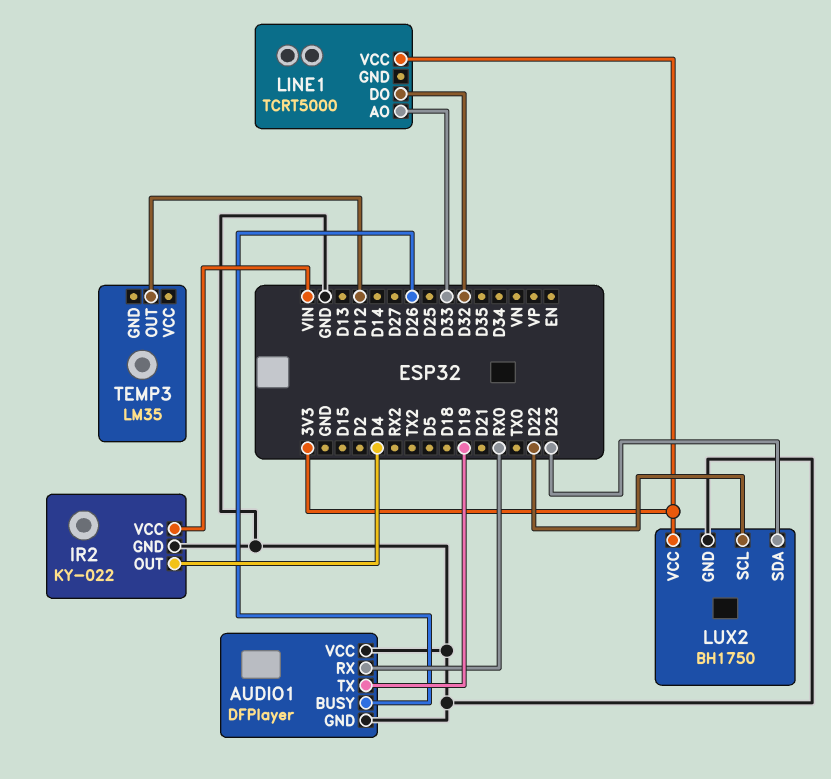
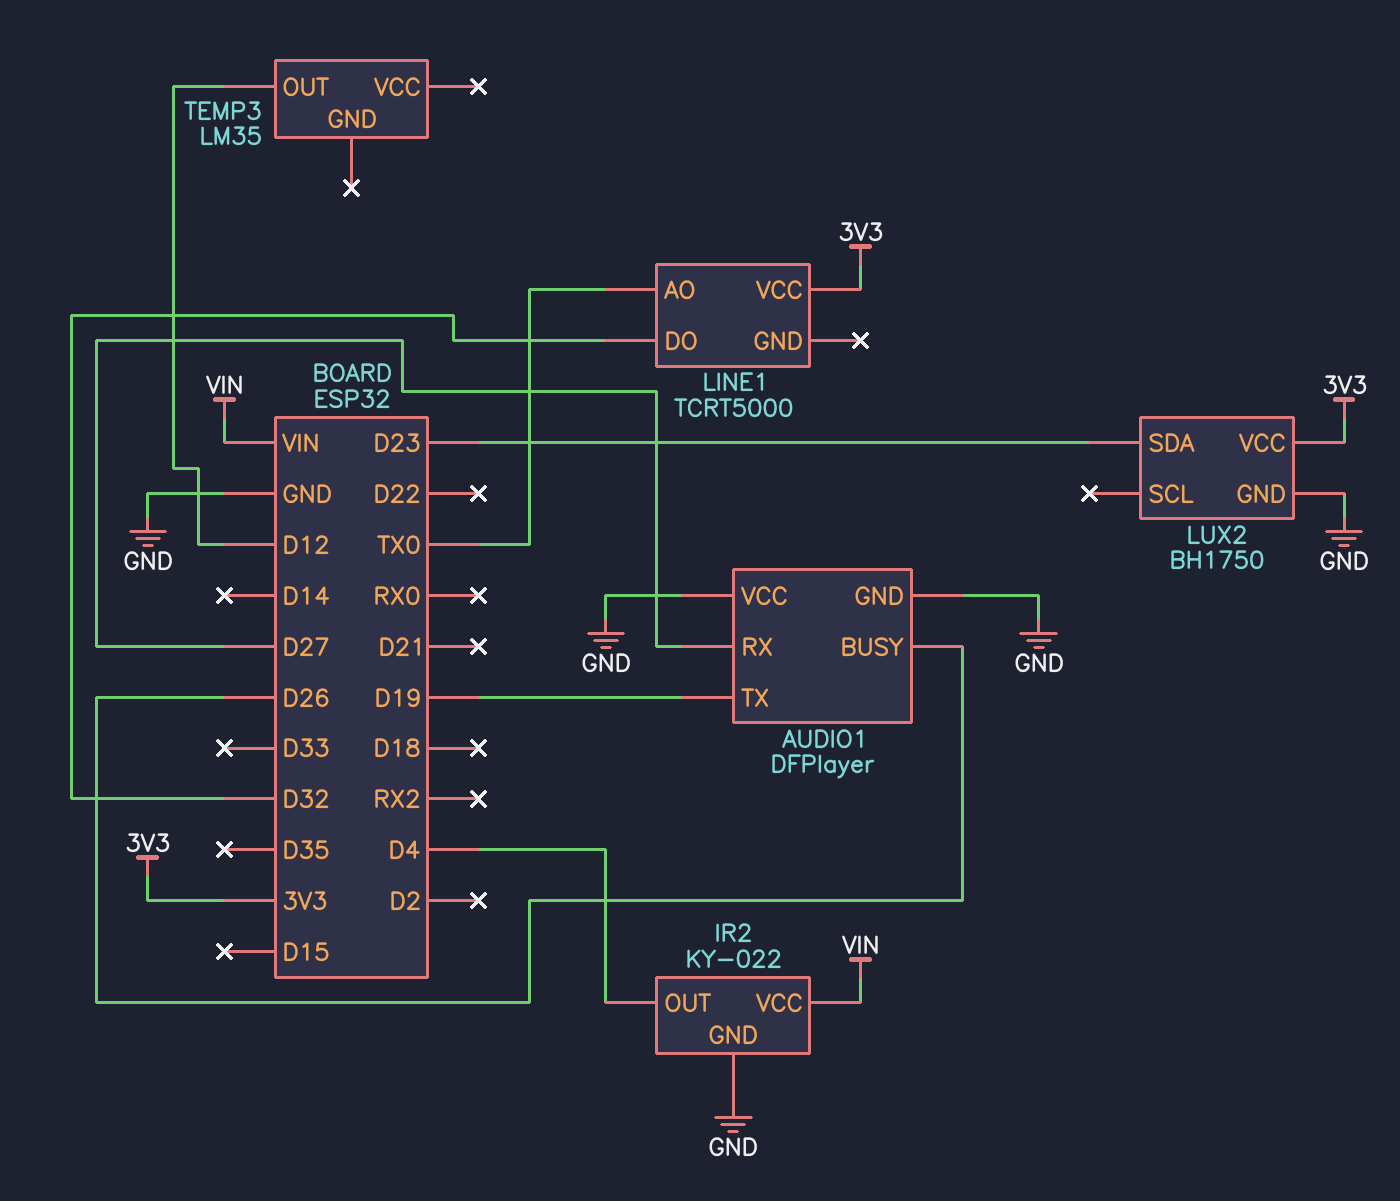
AUDIO1 pin RX: RX0 -> D27
LINE1 pin AO: D33 -> TX0
LUX2 pin SCL: D22 -> none

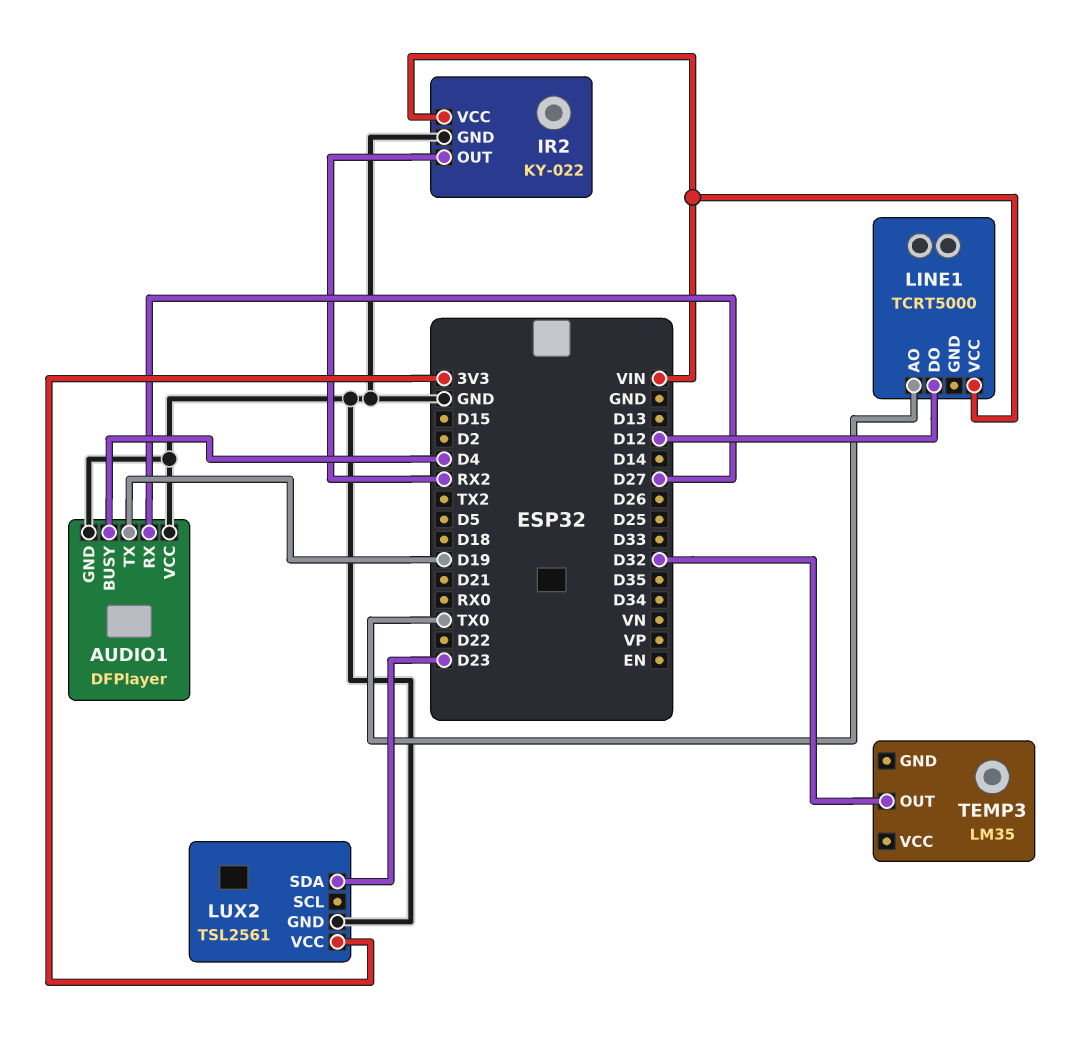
AUDIO1 pin BUSY: D26 -> D4
IR2 pin OUT: D4 -> RX2
LINE1 pin DO: D32 -> D12
LINE1 pin VCC: 3V3 -> VIN
LUX2: BH1750 -> TSL2561
TEMP3 pin OUT: D12 -> D32

